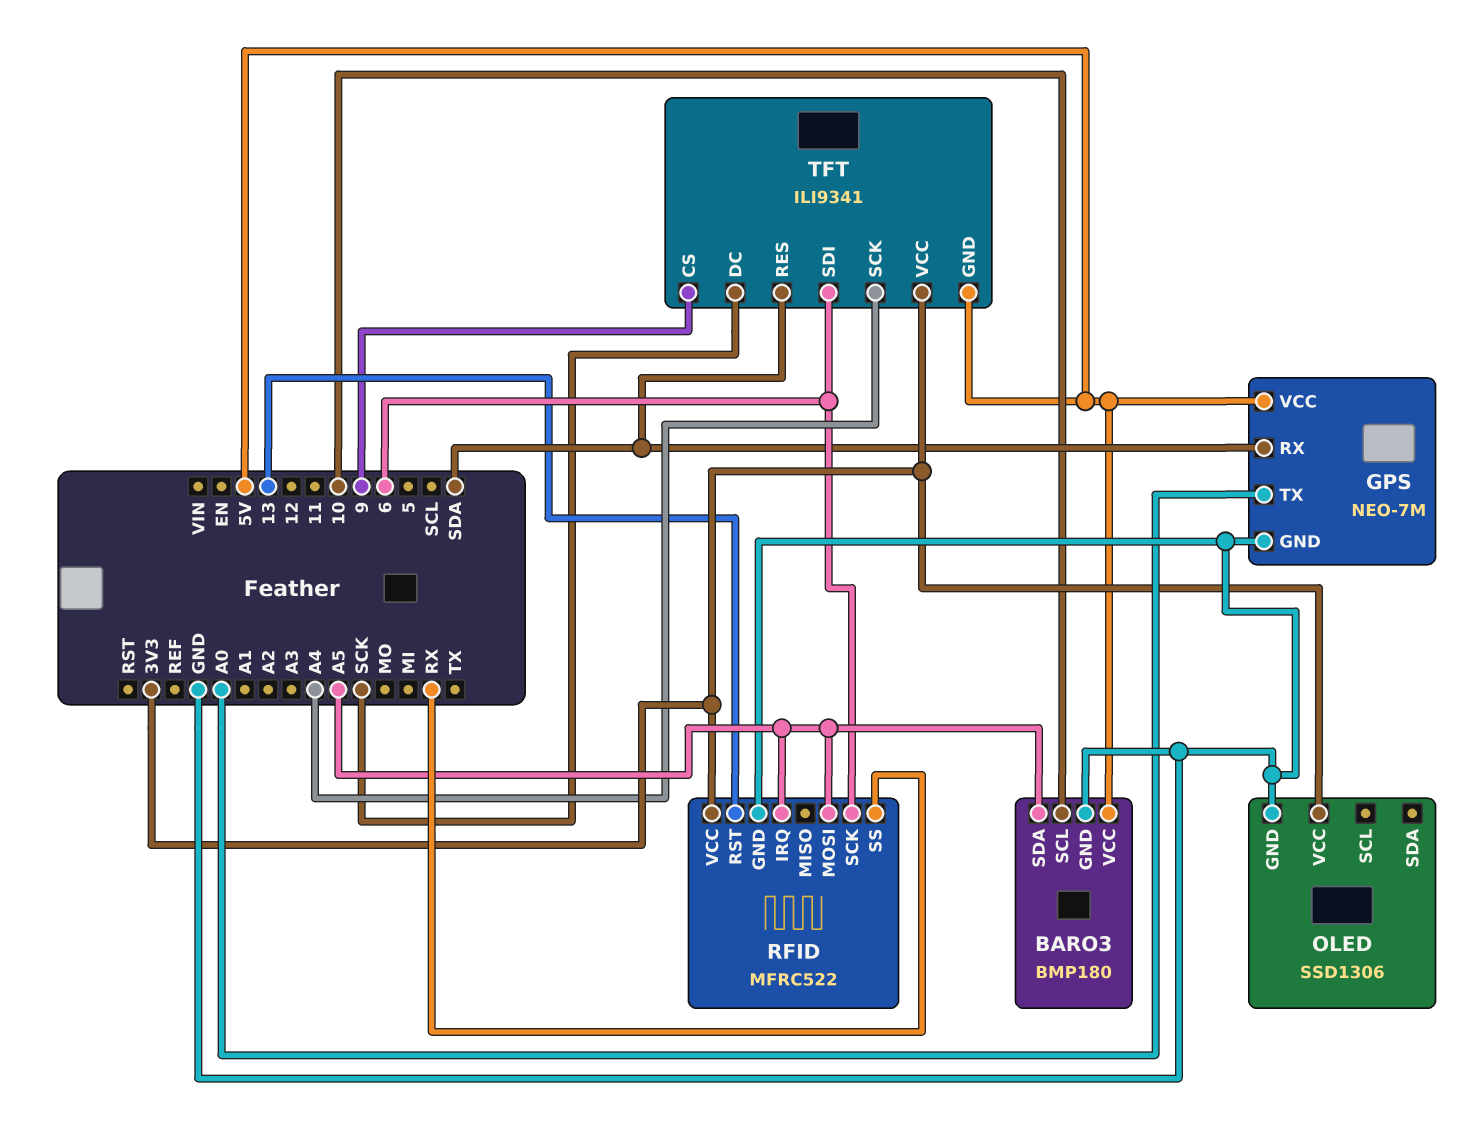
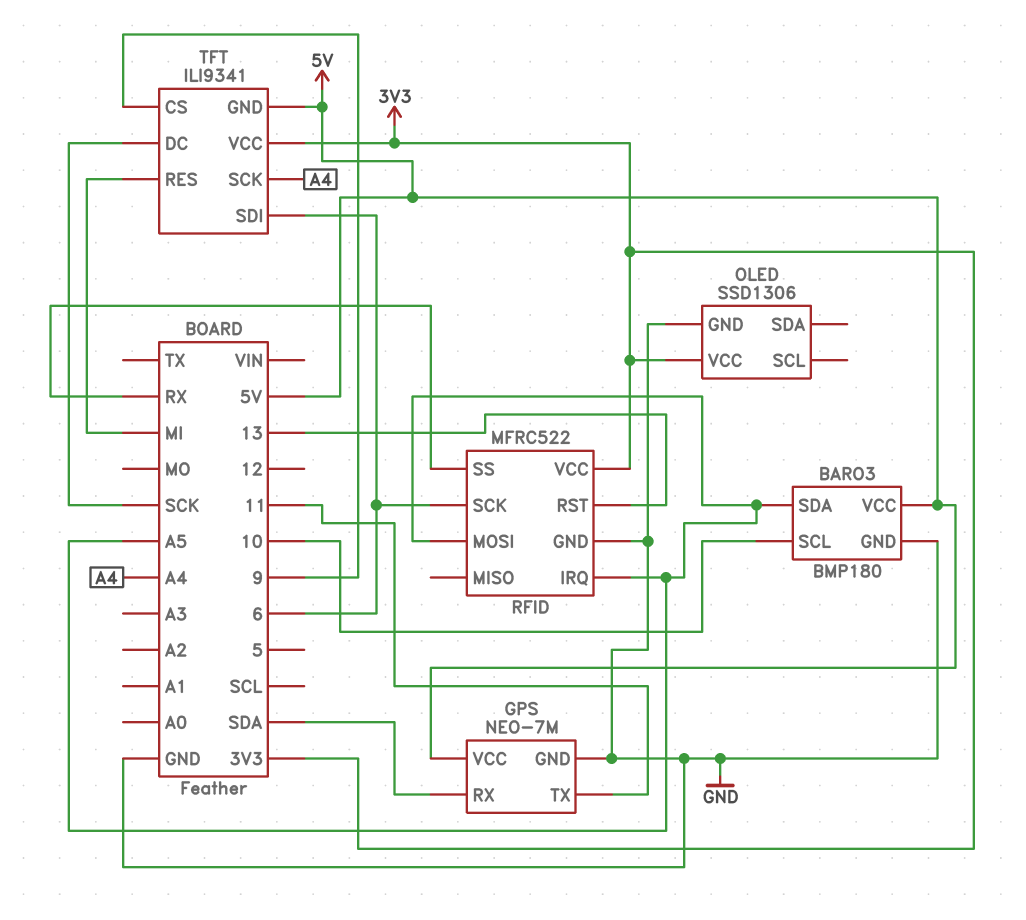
GPS pin TX: A0 -> 11
TFT pin RES: SDA -> MI

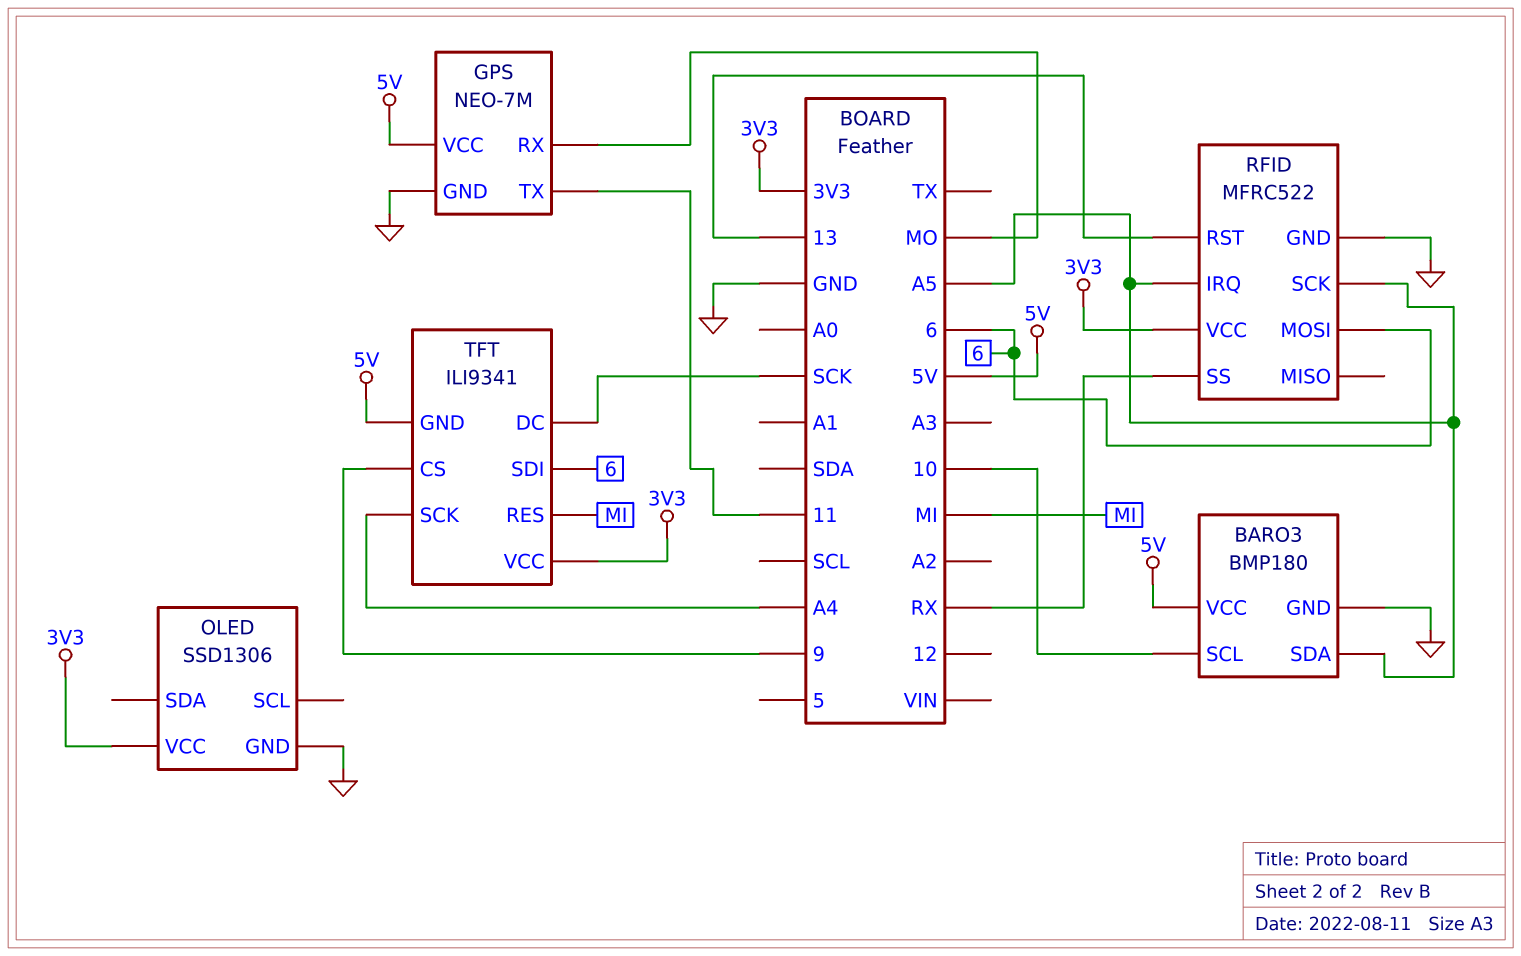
GPS pin RX: SDA -> MO
RFID pin MOSI: A5 -> 6
RFID pin SCK: 6 -> A5

